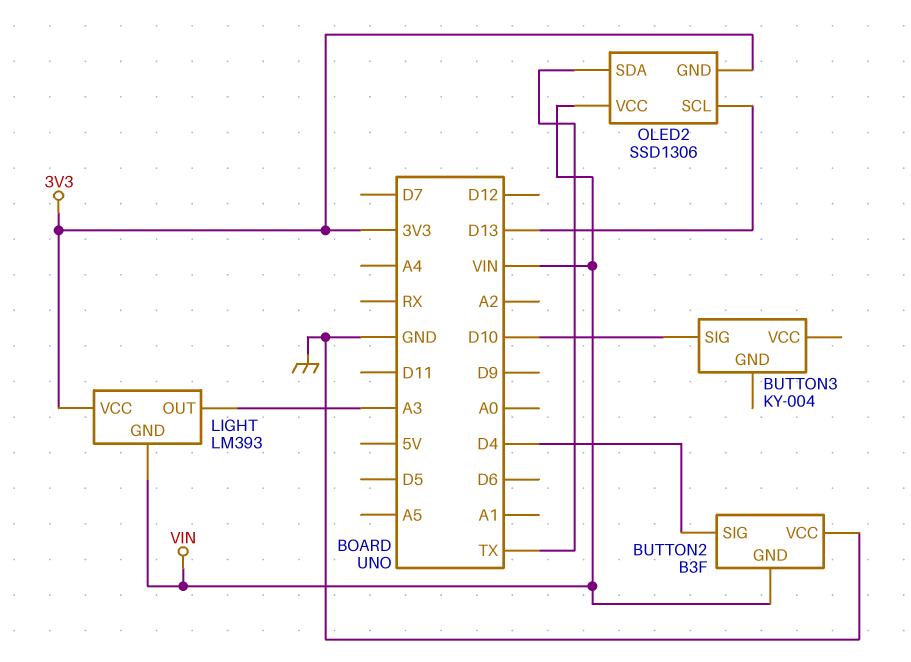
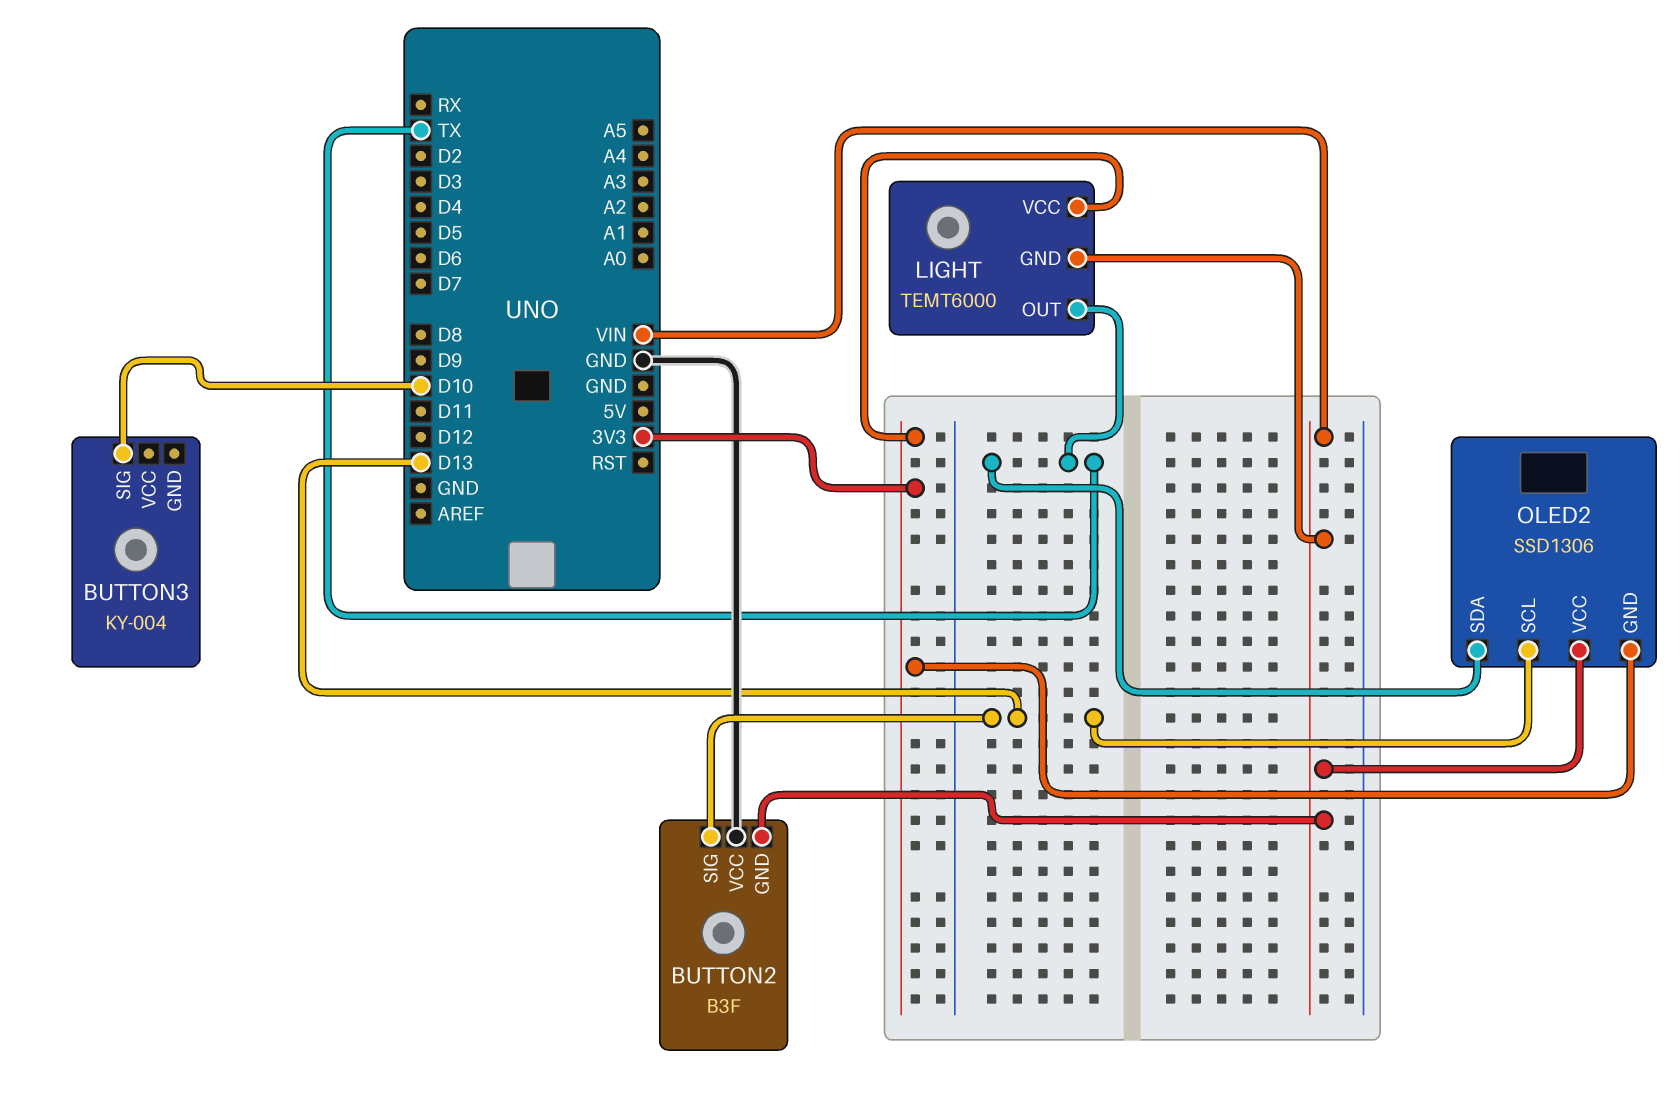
BUTTON2 pin SIG: D4 -> D13
LIGHT: LM393 -> TEMT6000
LIGHT pin OUT: A3 -> TX

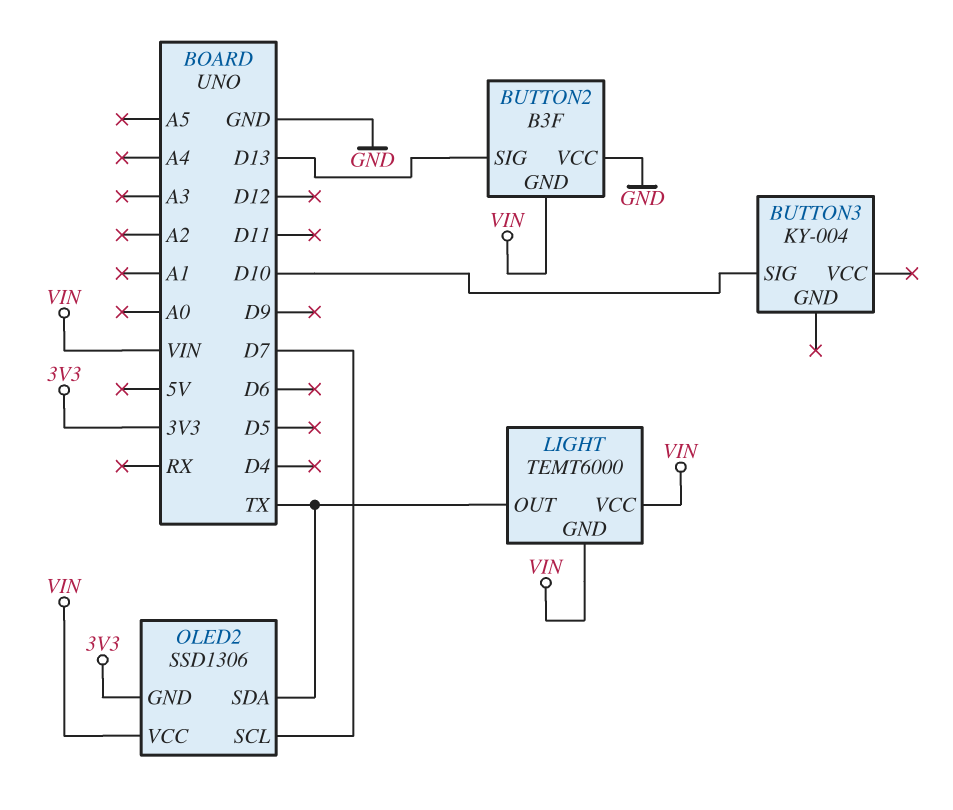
LIGHT pin VCC: 3V3 -> VIN
OLED2 pin SCL: D13 -> D7

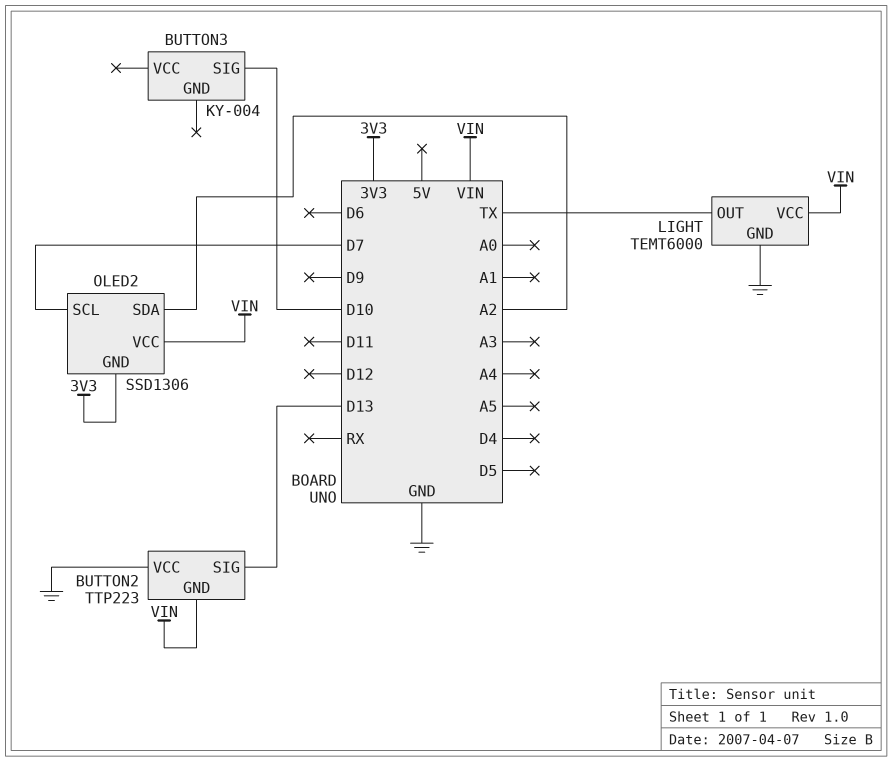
BUTTON2: B3F -> TTP223
LIGHT pin GND: VIN -> GND
OLED2 pin SDA: TX -> A2

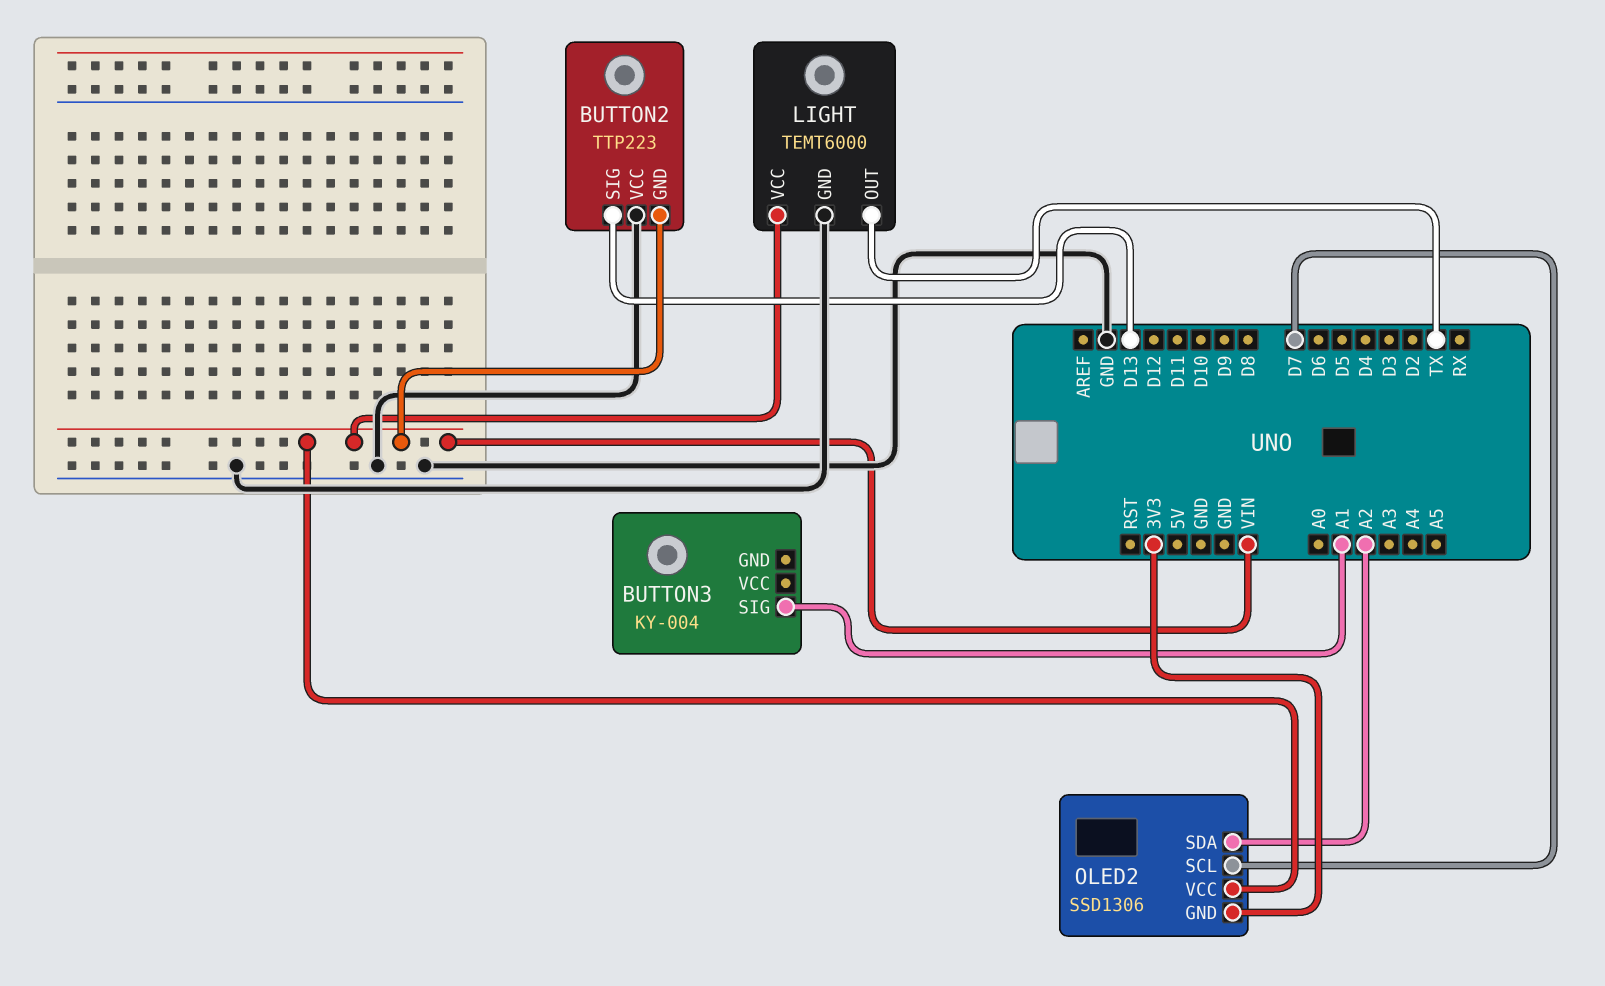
BUTTON3 pin SIG: D10 -> A1

